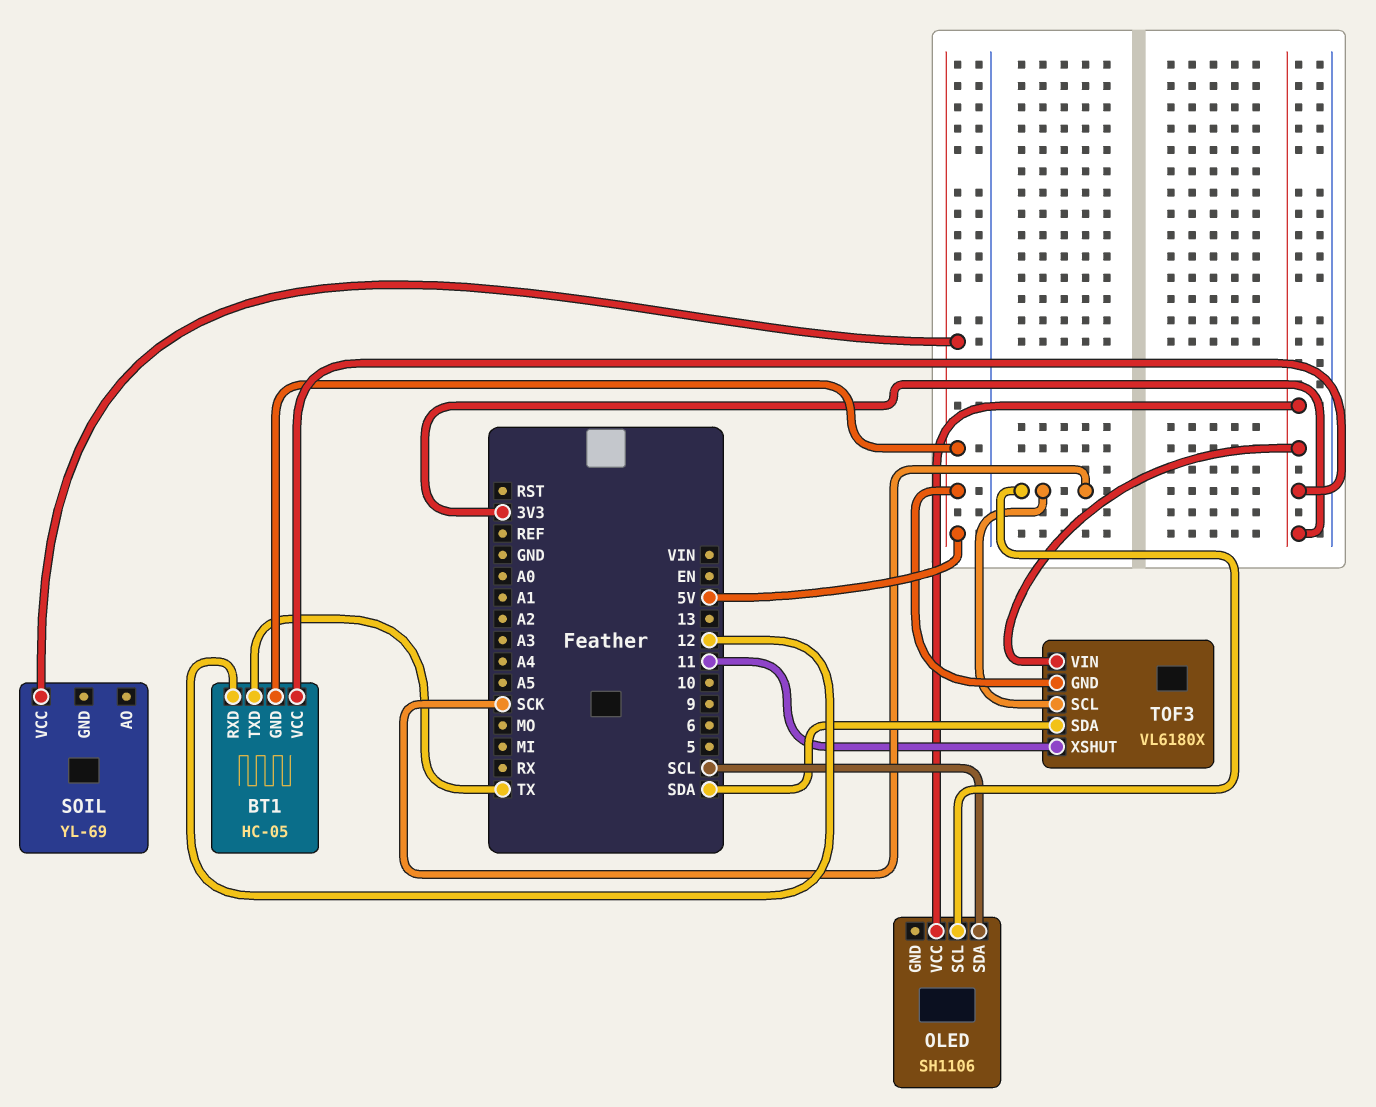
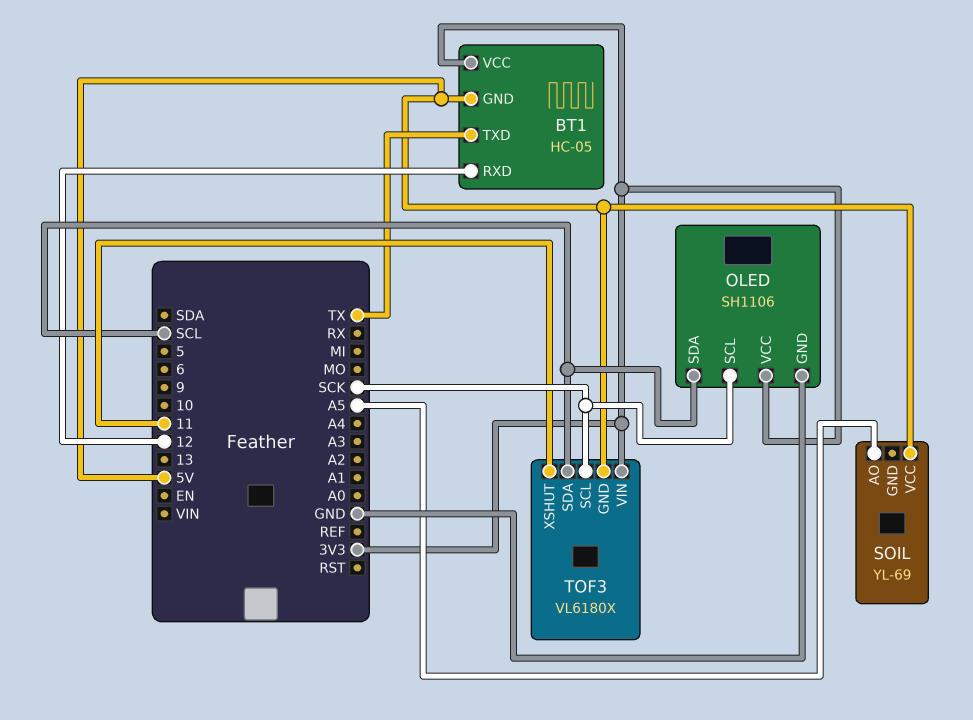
OLED pin GND: none -> GND
SOIL pin AO: none -> A5
TOF3 pin SDA: SDA -> SCL

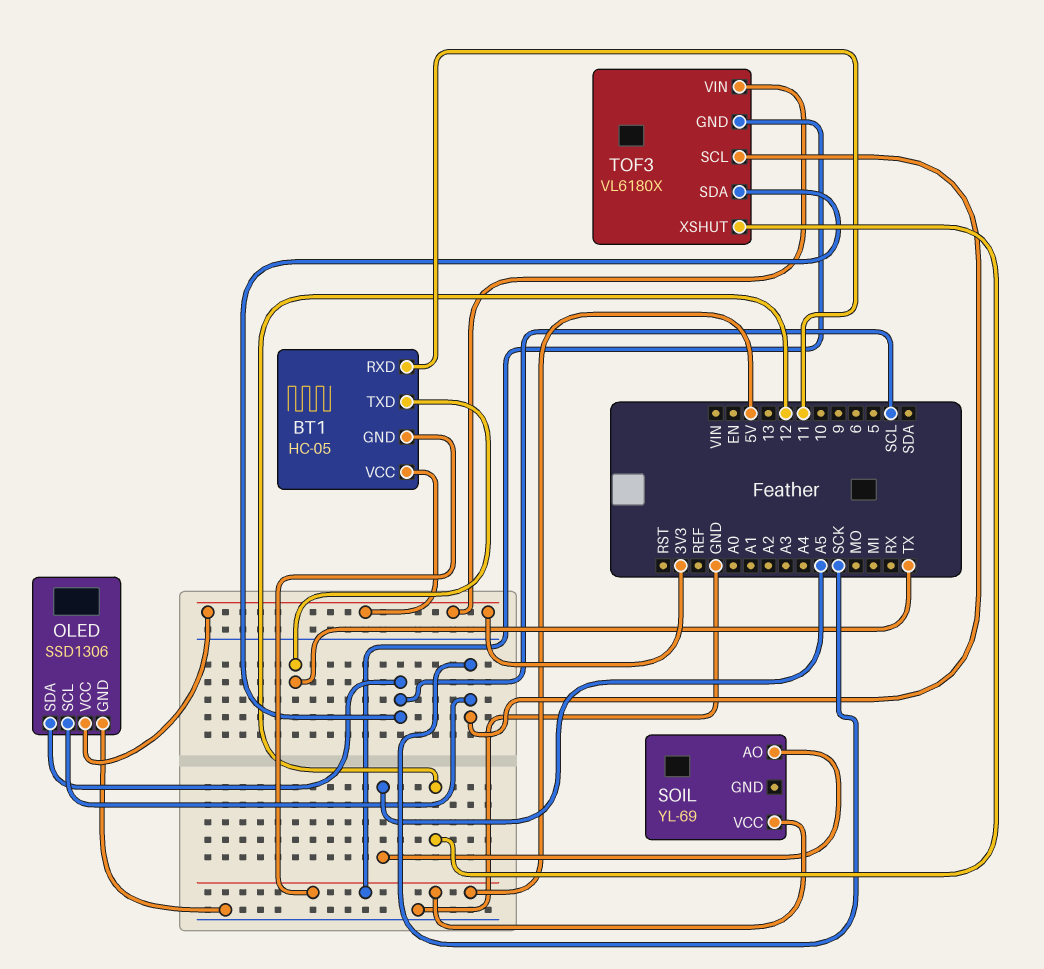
BT1 pin RXD: 12 -> 11
OLED: SH1106 -> SSD1306
TOF3 pin XSHUT: 11 -> 12

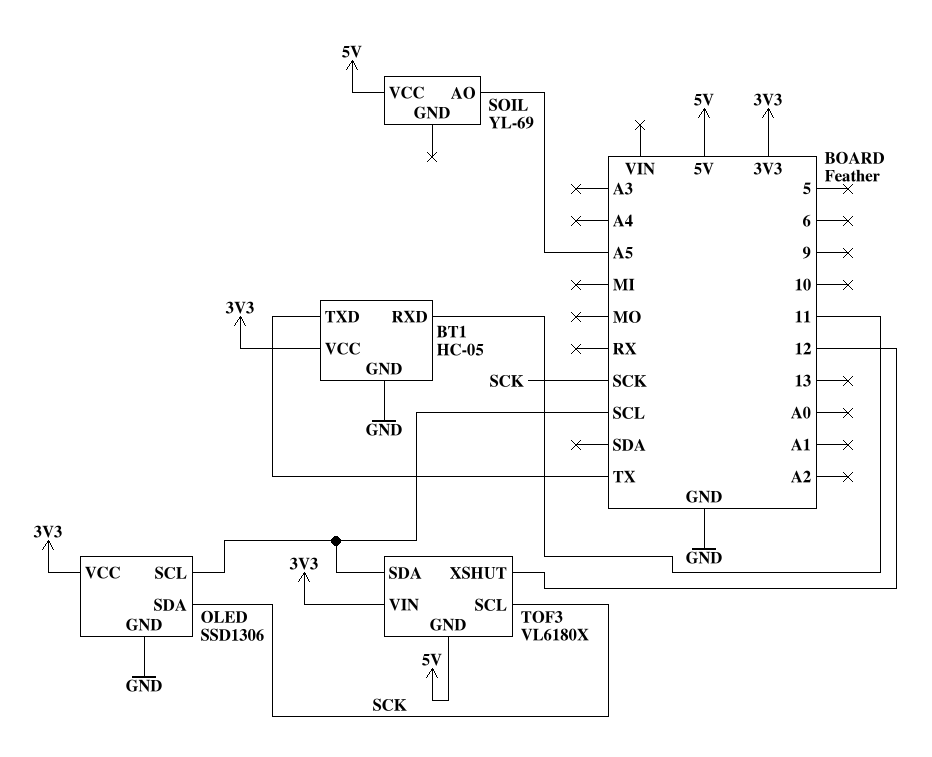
BT1 pin GND: 5V -> GND
OLED pin SCL: SCK -> SCL
OLED pin SDA: SCL -> SCK

